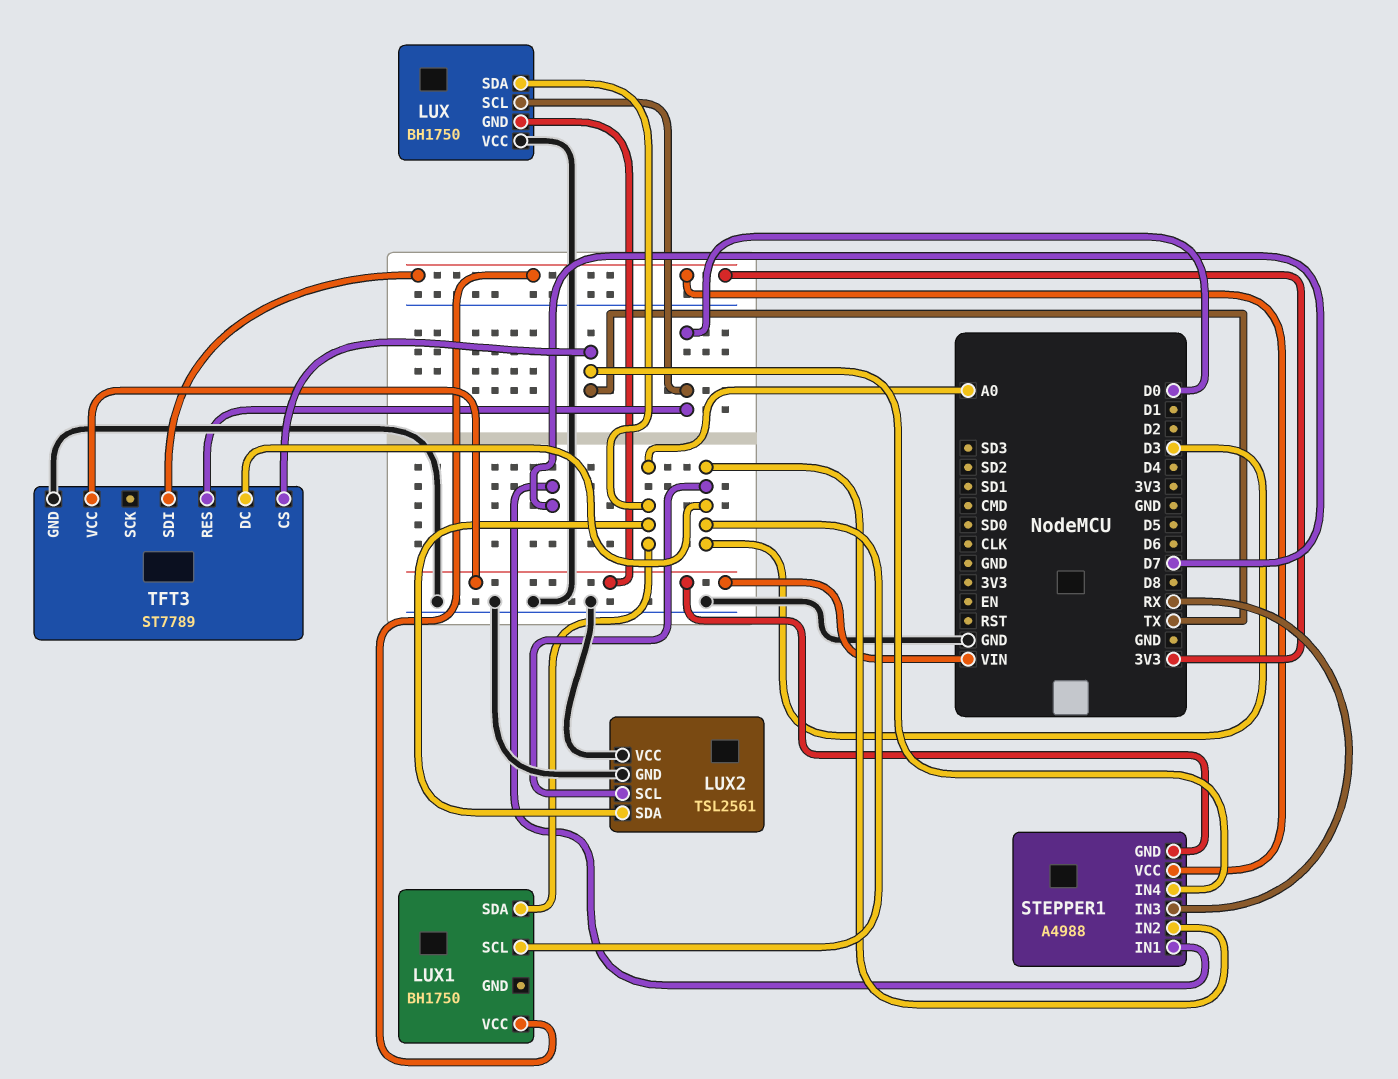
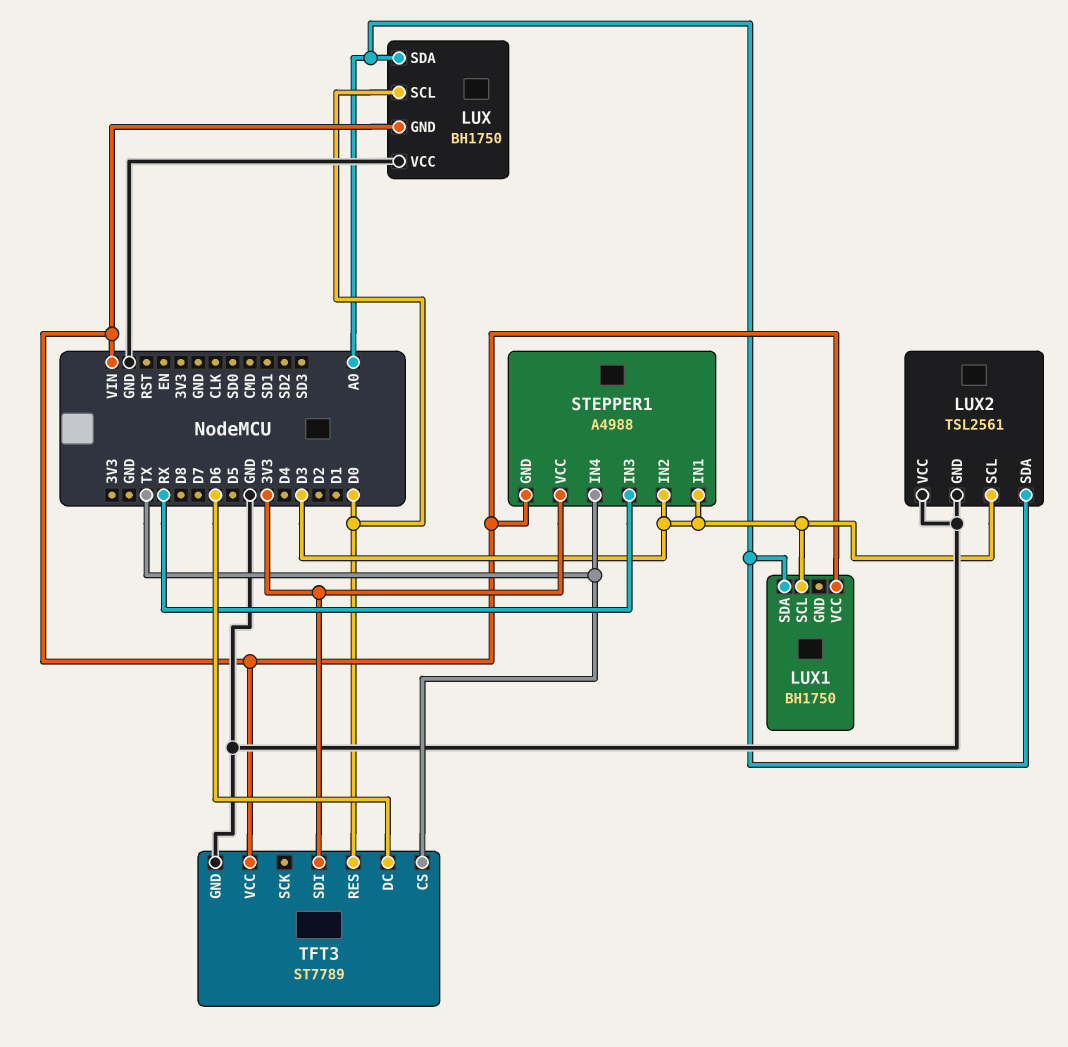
LUX1 pin VCC: 3V3 -> VIN
STEPPER1 pin IN1: D7 -> D3
TFT3 pin DC: D3 -> D6

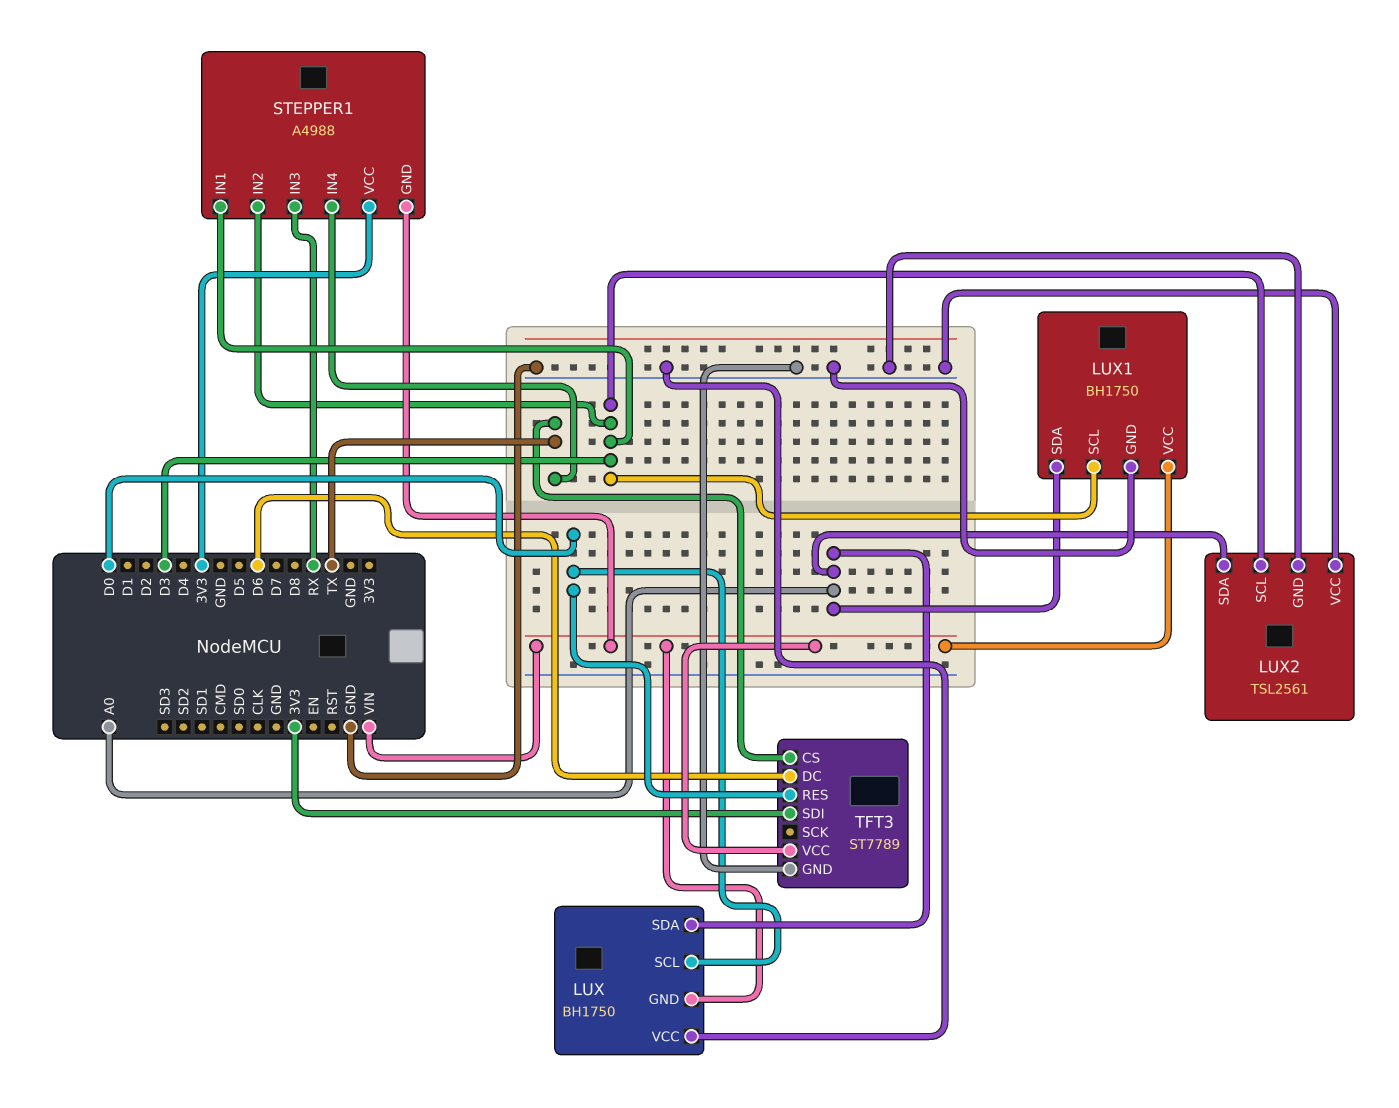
LUX1 pin GND: none -> GND

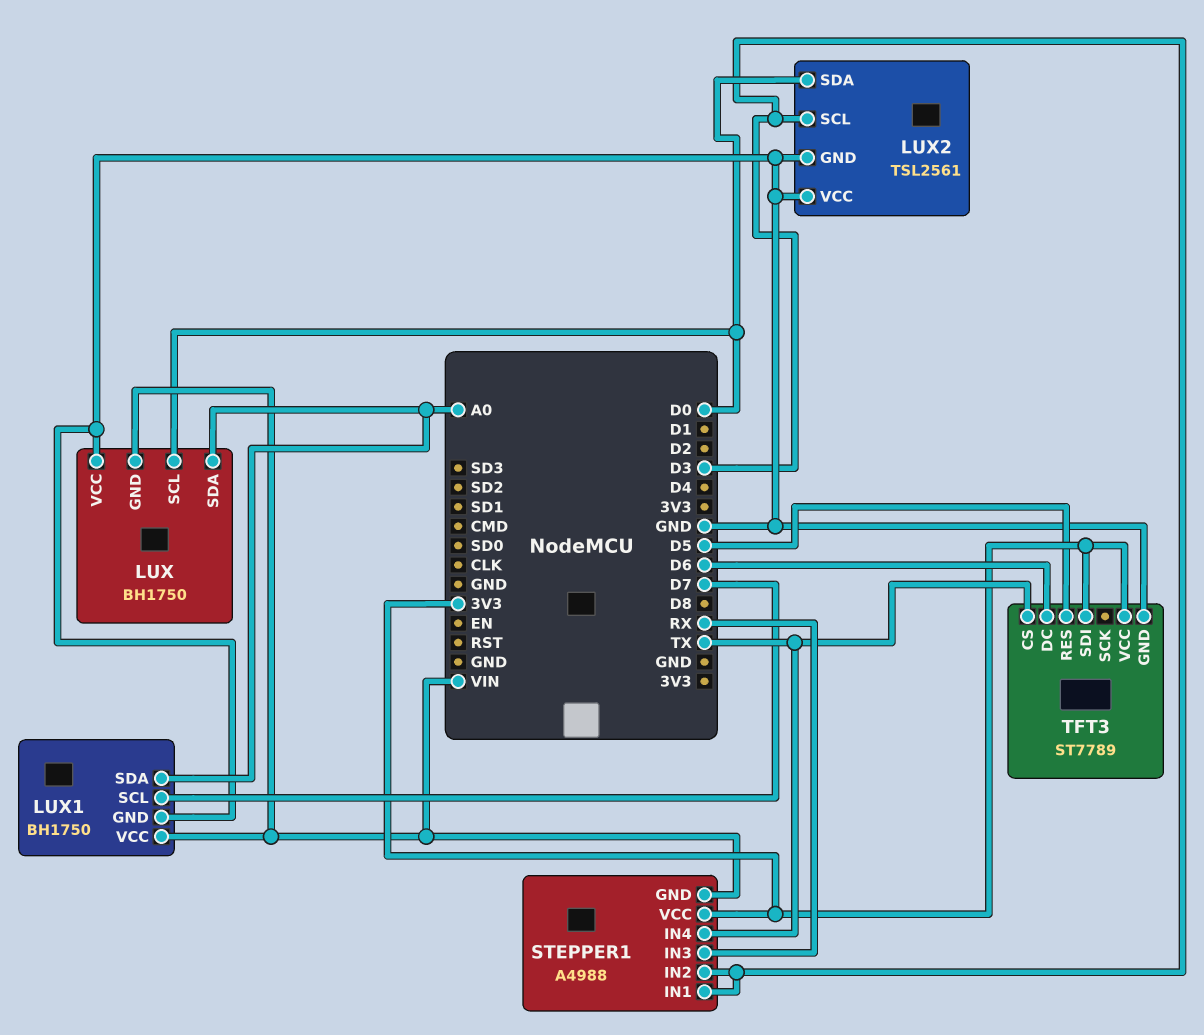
LUX1 pin SCL: D3 -> D7
LUX2 pin SDA: A0 -> D0
TFT3 pin RES: D0 -> D5
TFT3 pin VCC: VIN -> 3V3

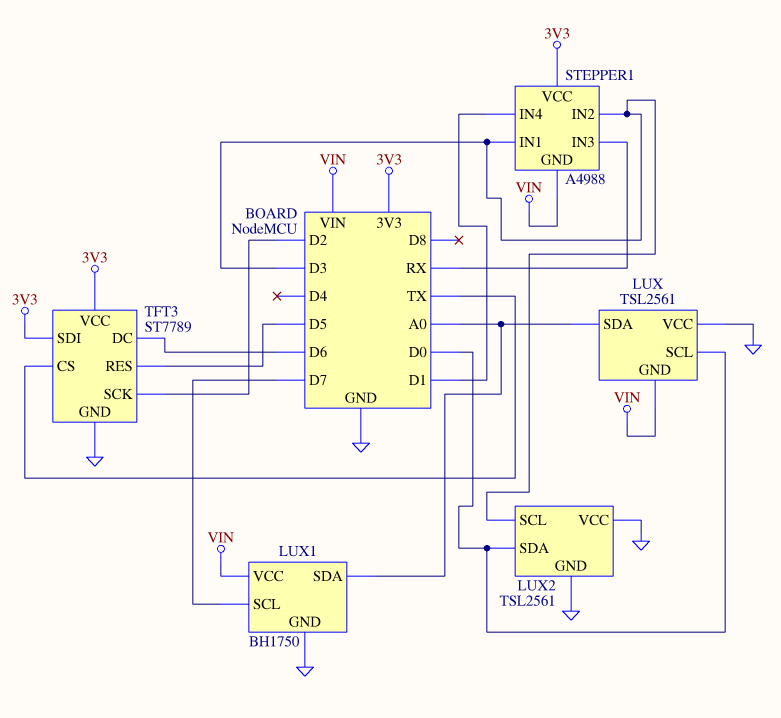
LUX: BH1750 -> TSL2561
STEPPER1 pin IN4: TX -> D1
TFT3 pin SCK: none -> D2

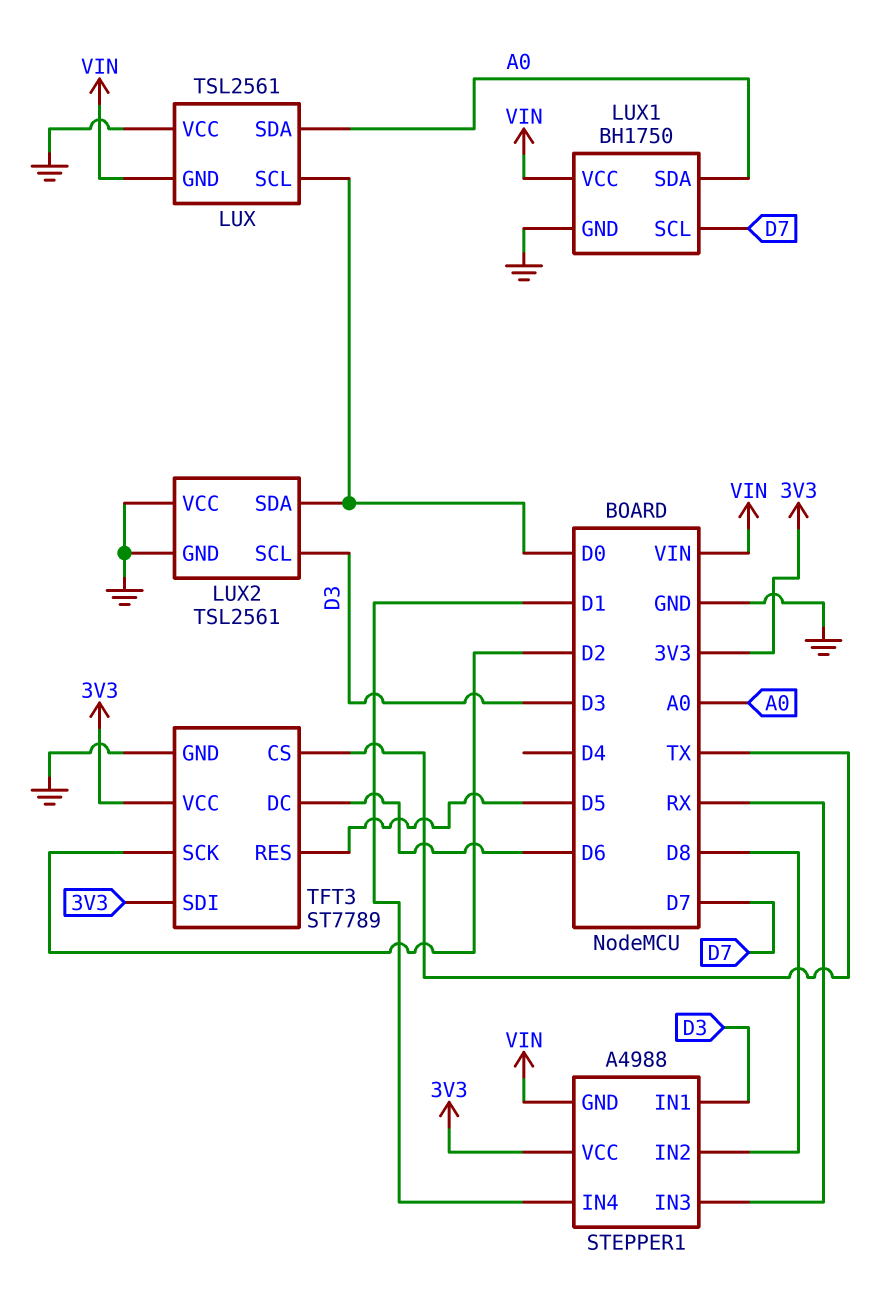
STEPPER1 pin IN2: D3 -> D8

